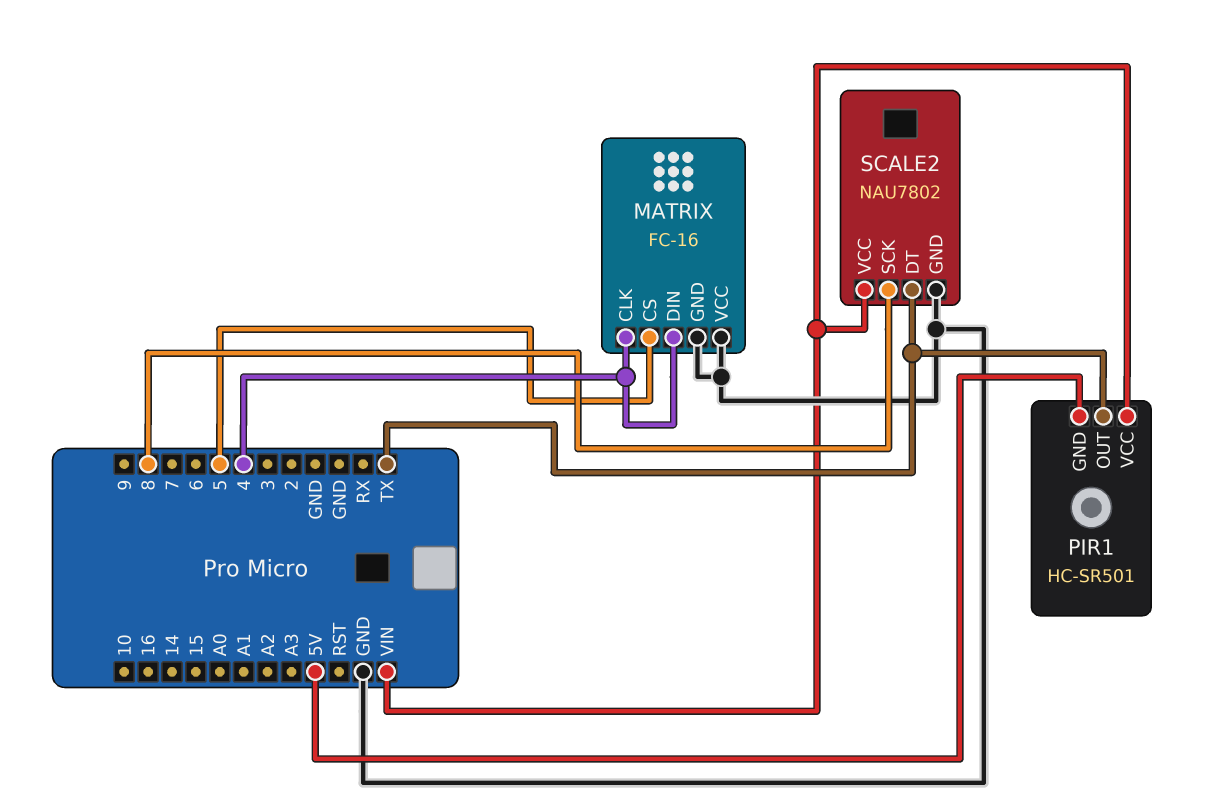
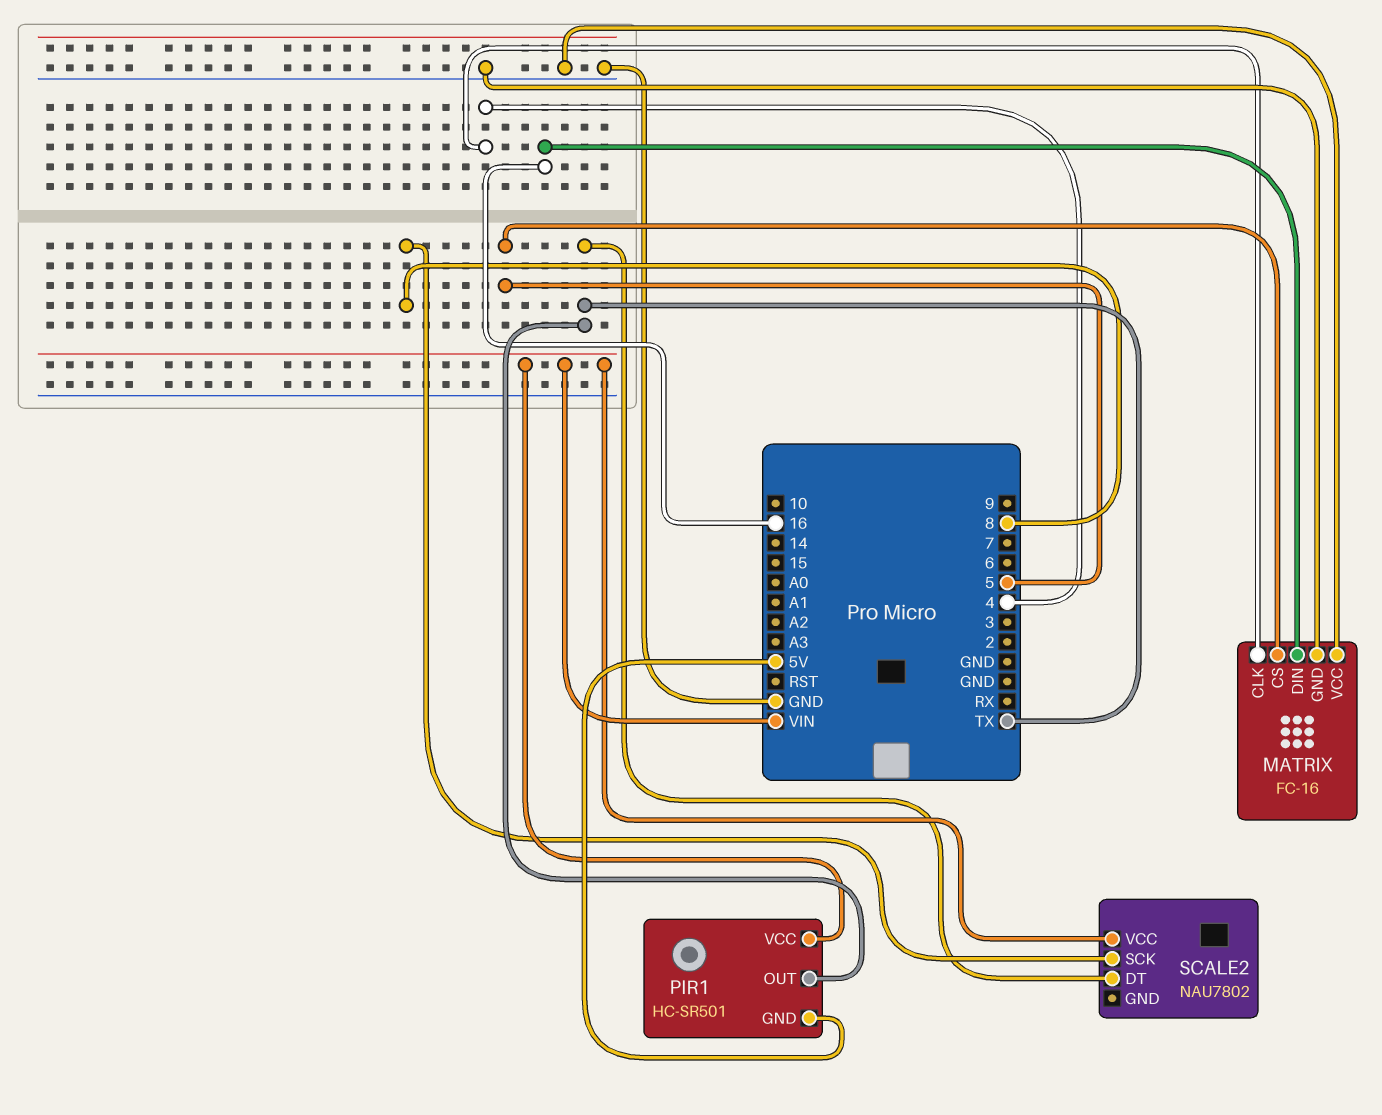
MATRIX pin DIN: 4 -> 16
SCALE2 pin GND: GND -> none

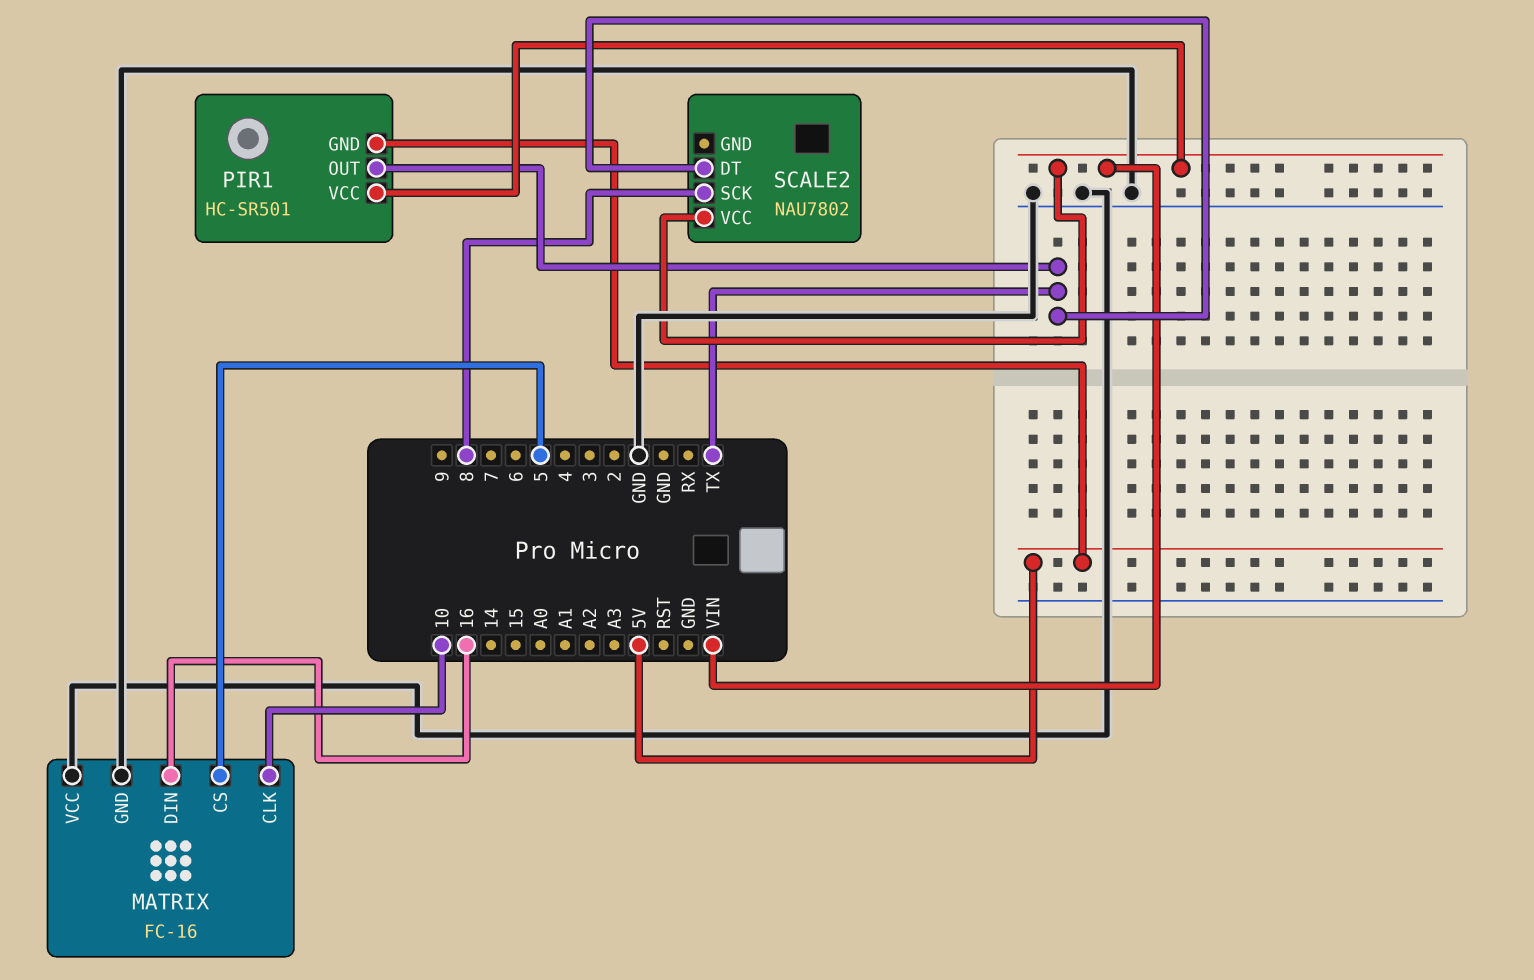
MATRIX pin CLK: 4 -> 10

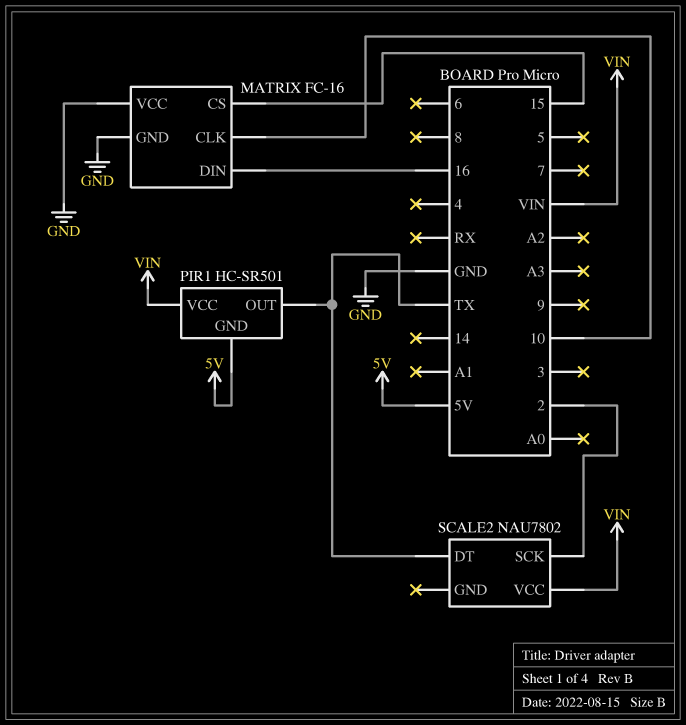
MATRIX pin CS: 5 -> 15
SCALE2 pin SCK: 8 -> 2

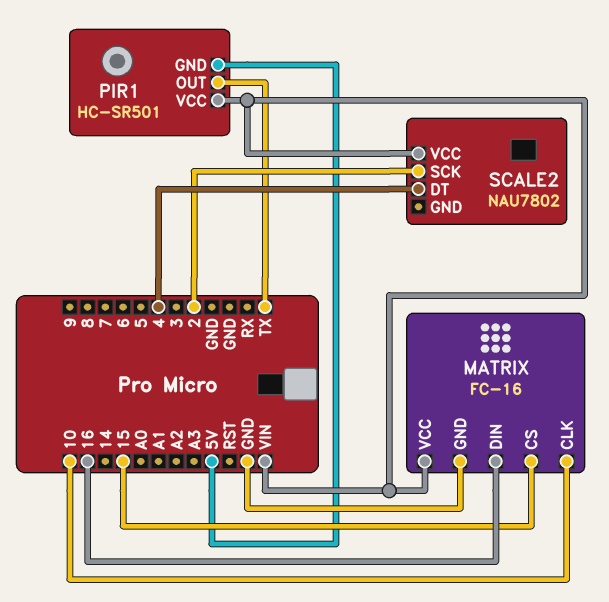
MATRIX pin VCC: GND -> VIN
SCALE2 pin DT: TX -> 4

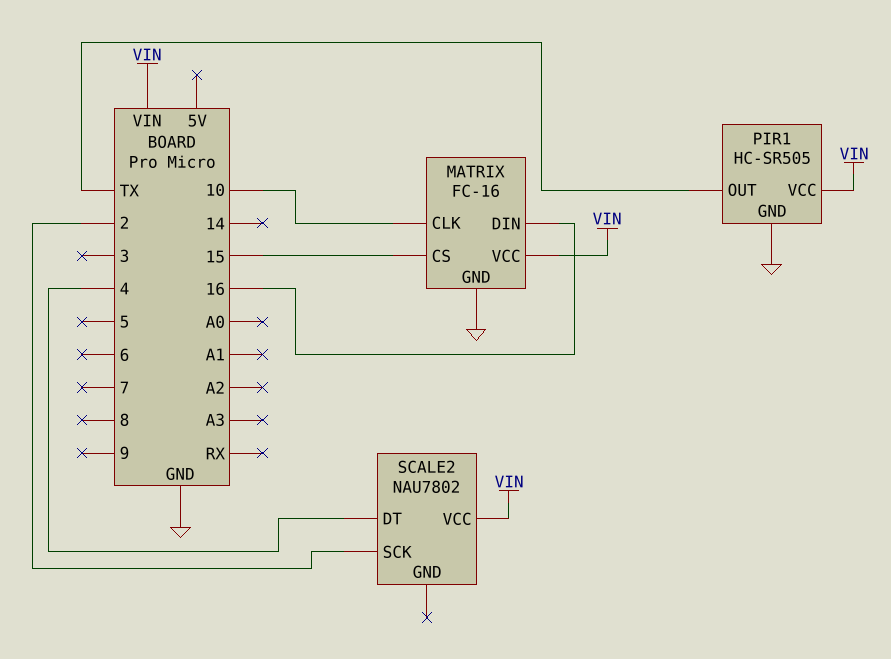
PIR1: HC-SR501 -> HC-SR505
PIR1 pin GND: 5V -> GND

